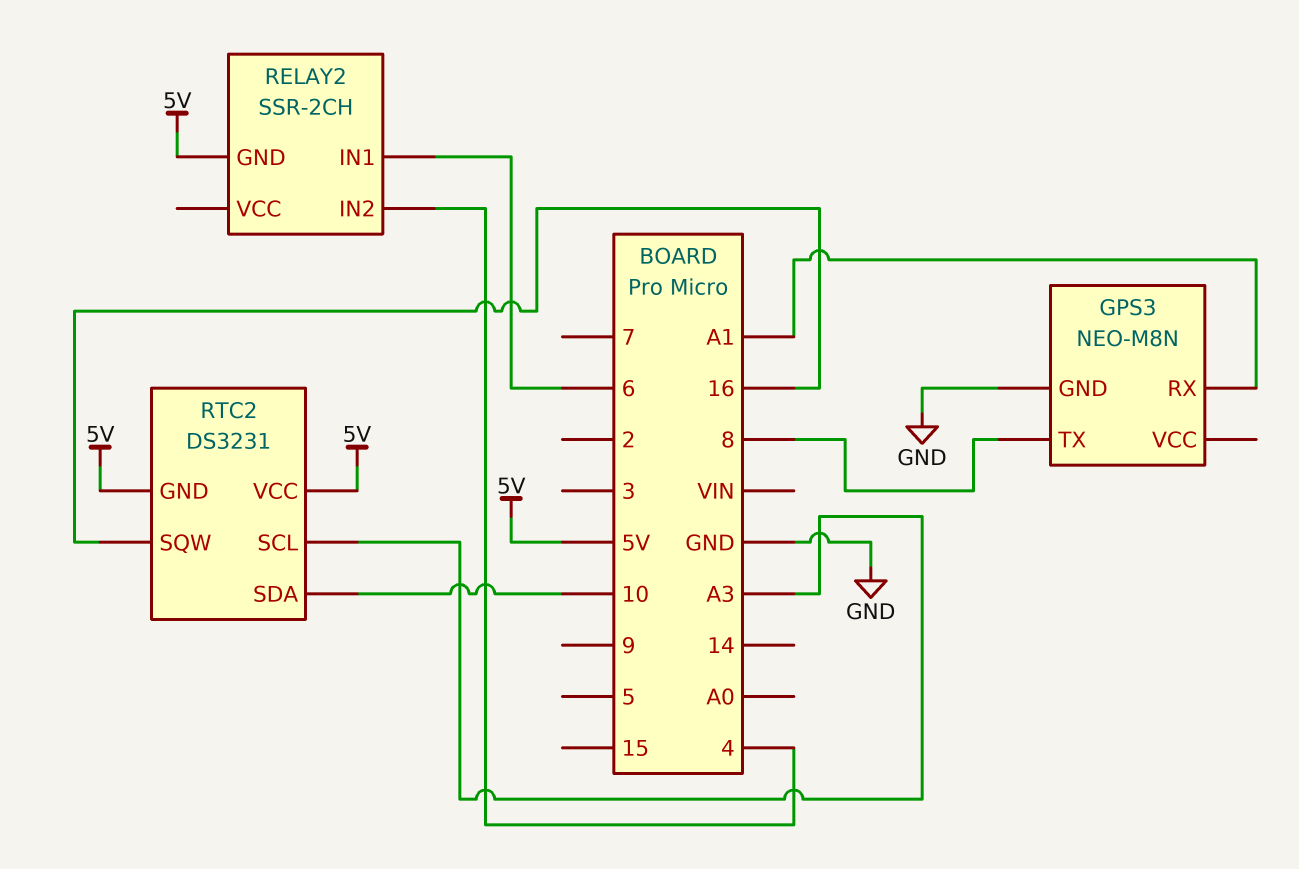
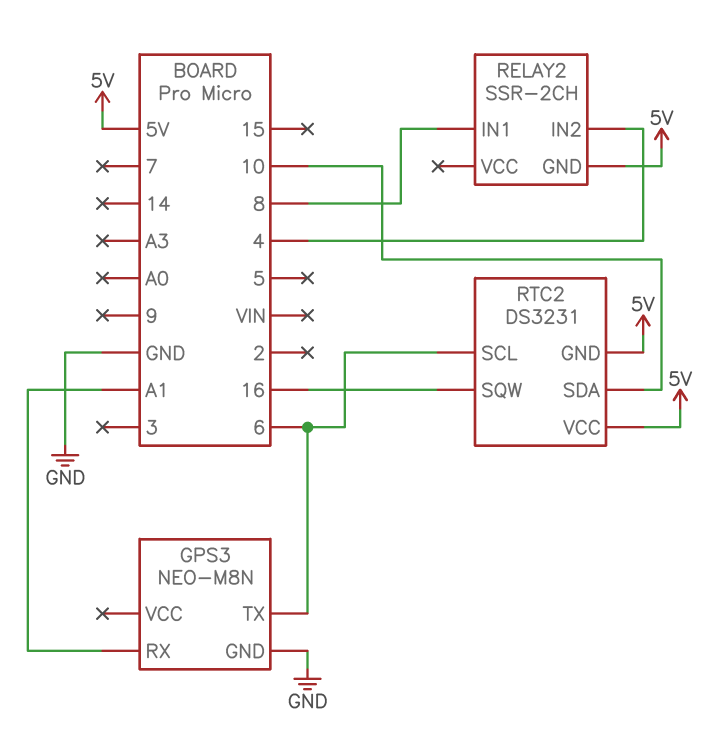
GPS3 pin TX: 8 -> 6
RELAY2 pin IN1: 6 -> 8
RTC2 pin SCL: A3 -> 6

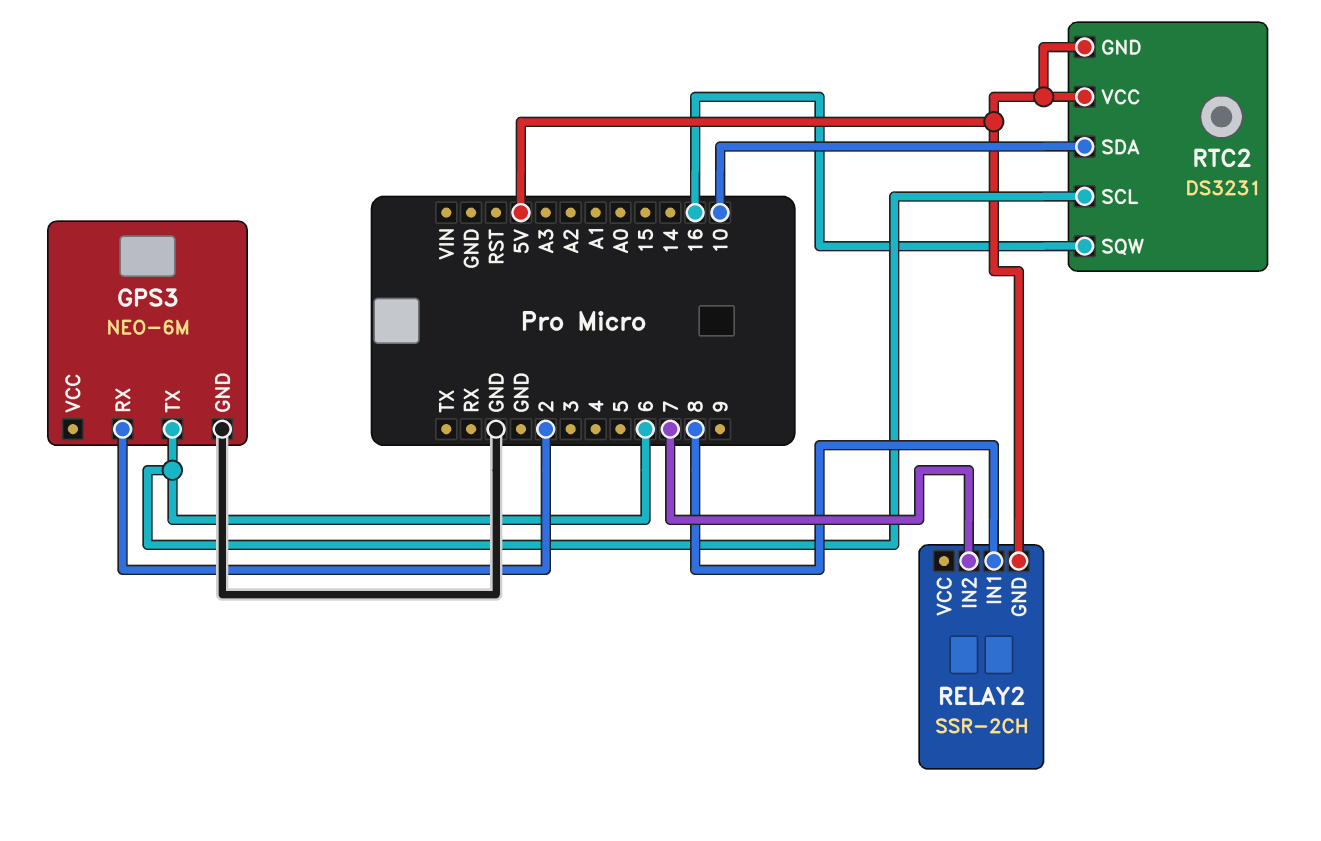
GPS3: NEO-M8N -> NEO-6M
GPS3 pin RX: A1 -> 2
RELAY2 pin IN2: 4 -> 7

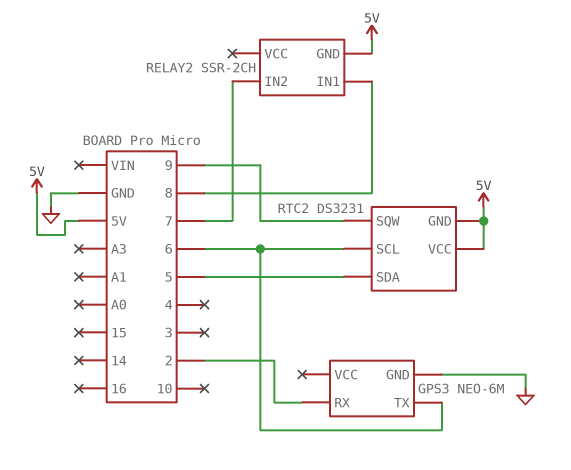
RTC2 pin SDA: 10 -> 5
RTC2 pin SQW: 16 -> 9

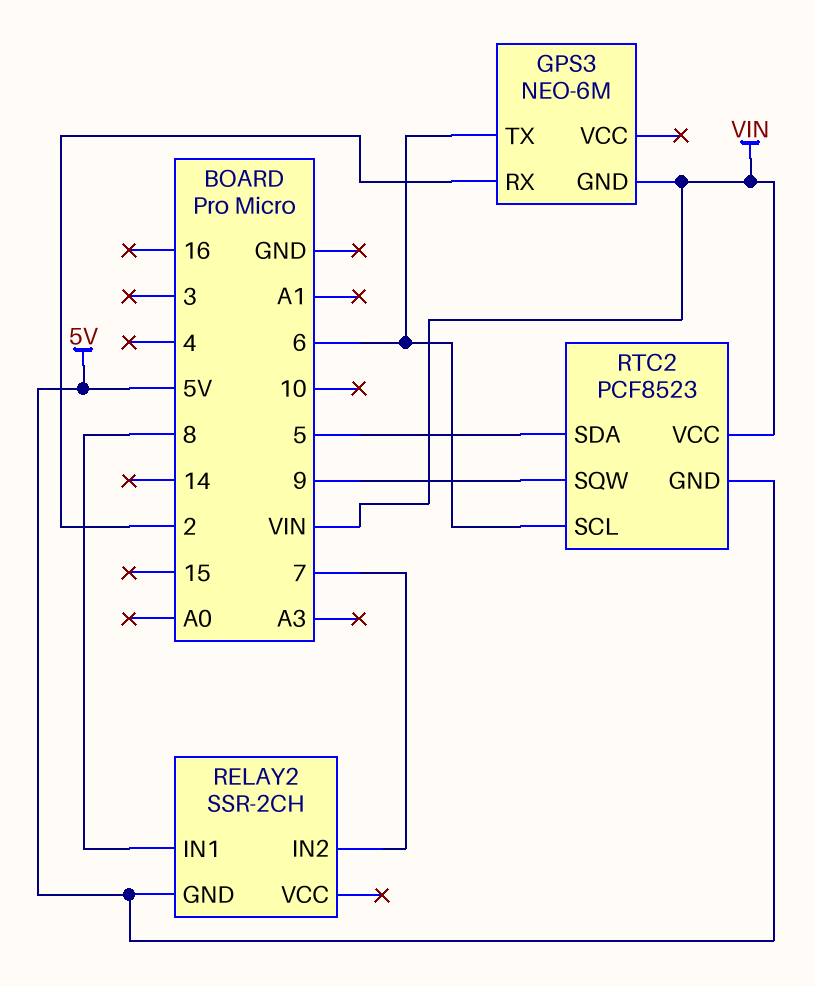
GPS3 pin GND: GND -> VIN
RTC2: DS3231 -> PCF8523
RTC2 pin VCC: 5V -> VIN

